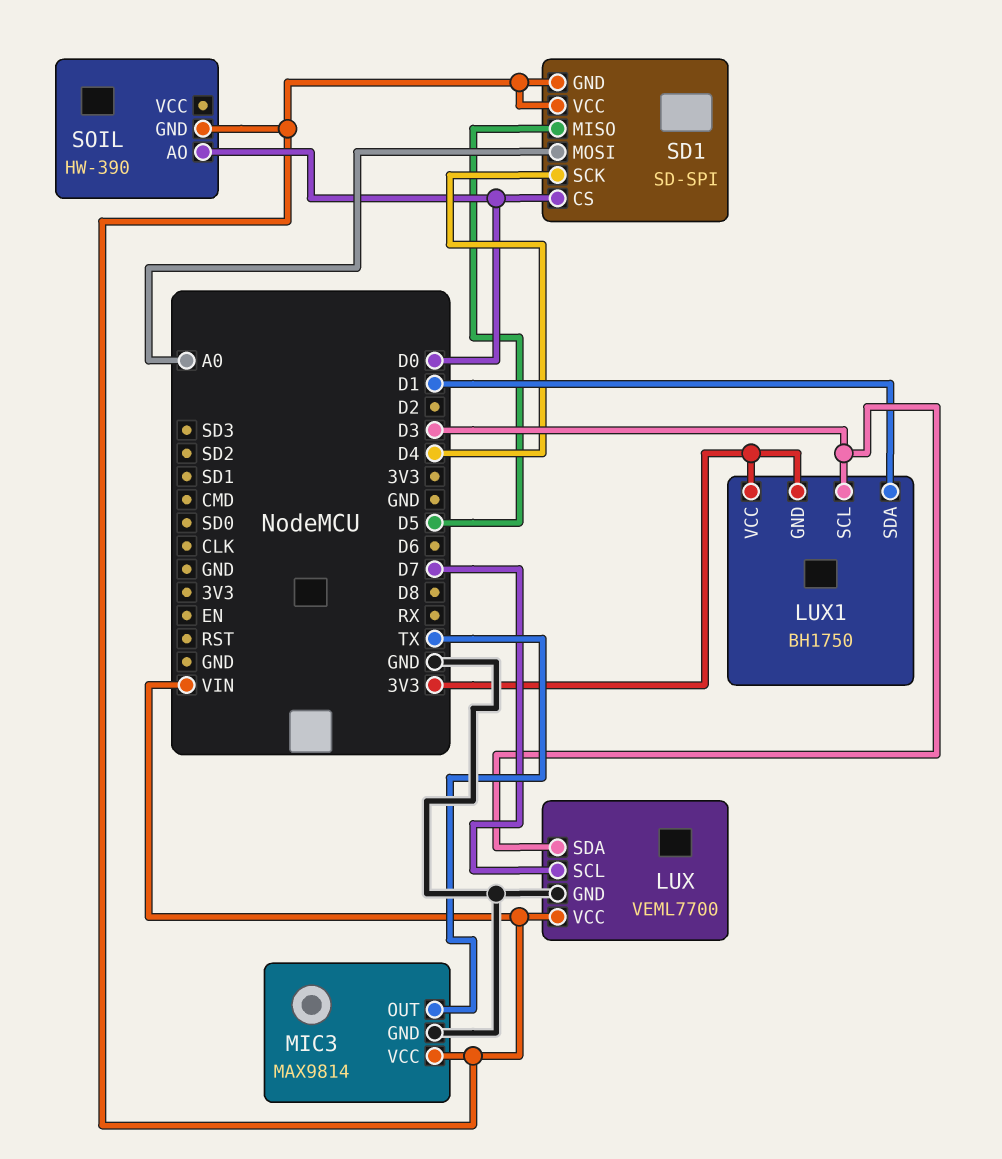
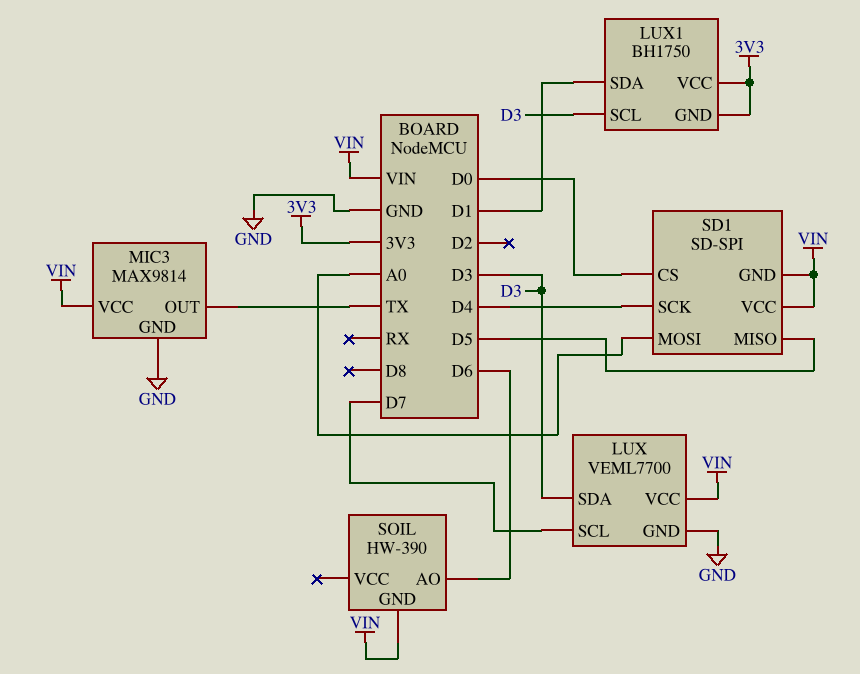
SOIL pin AO: D0 -> D6

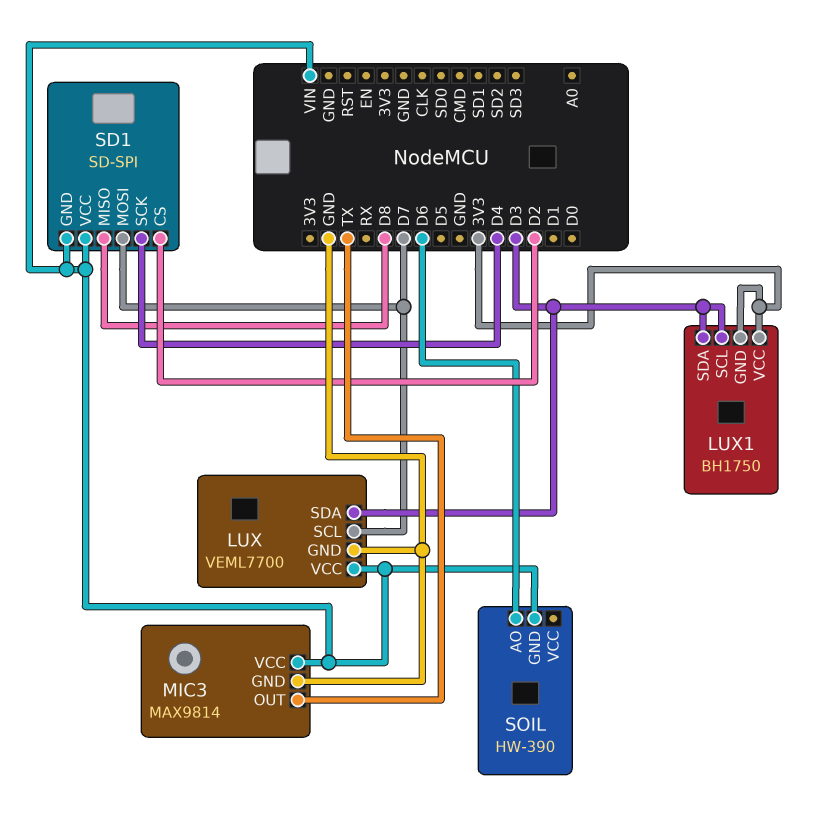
LUX1 pin SDA: D1 -> D3
SD1 pin CS: D0 -> D2
SD1 pin MISO: D5 -> D8
SD1 pin MOSI: A0 -> D7

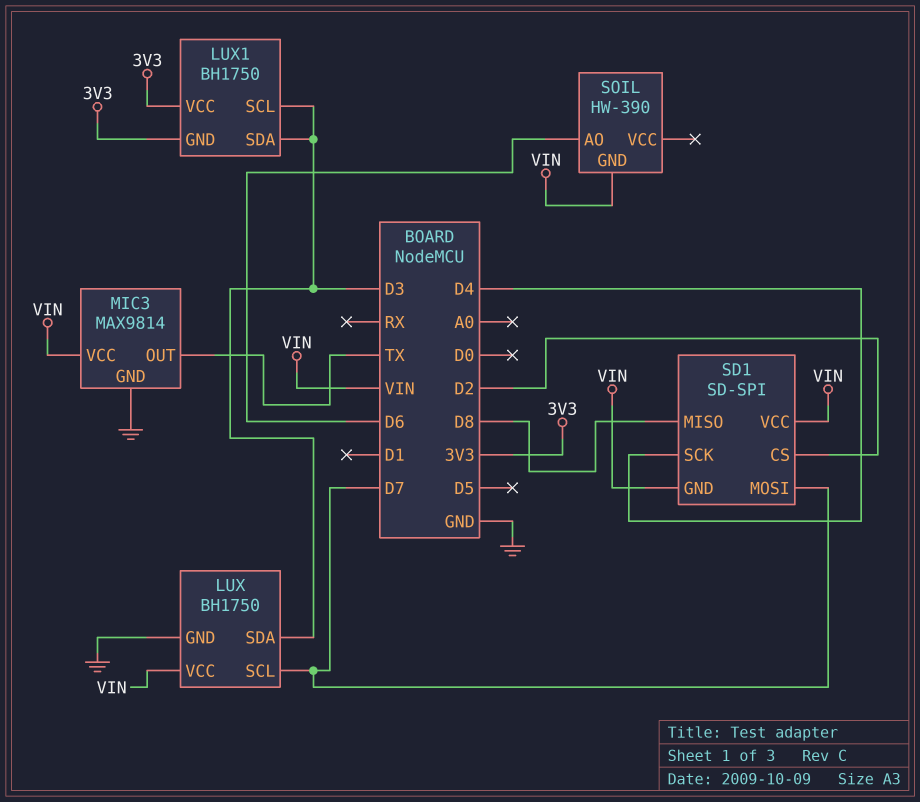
LUX: VEML7700 -> BH1750

